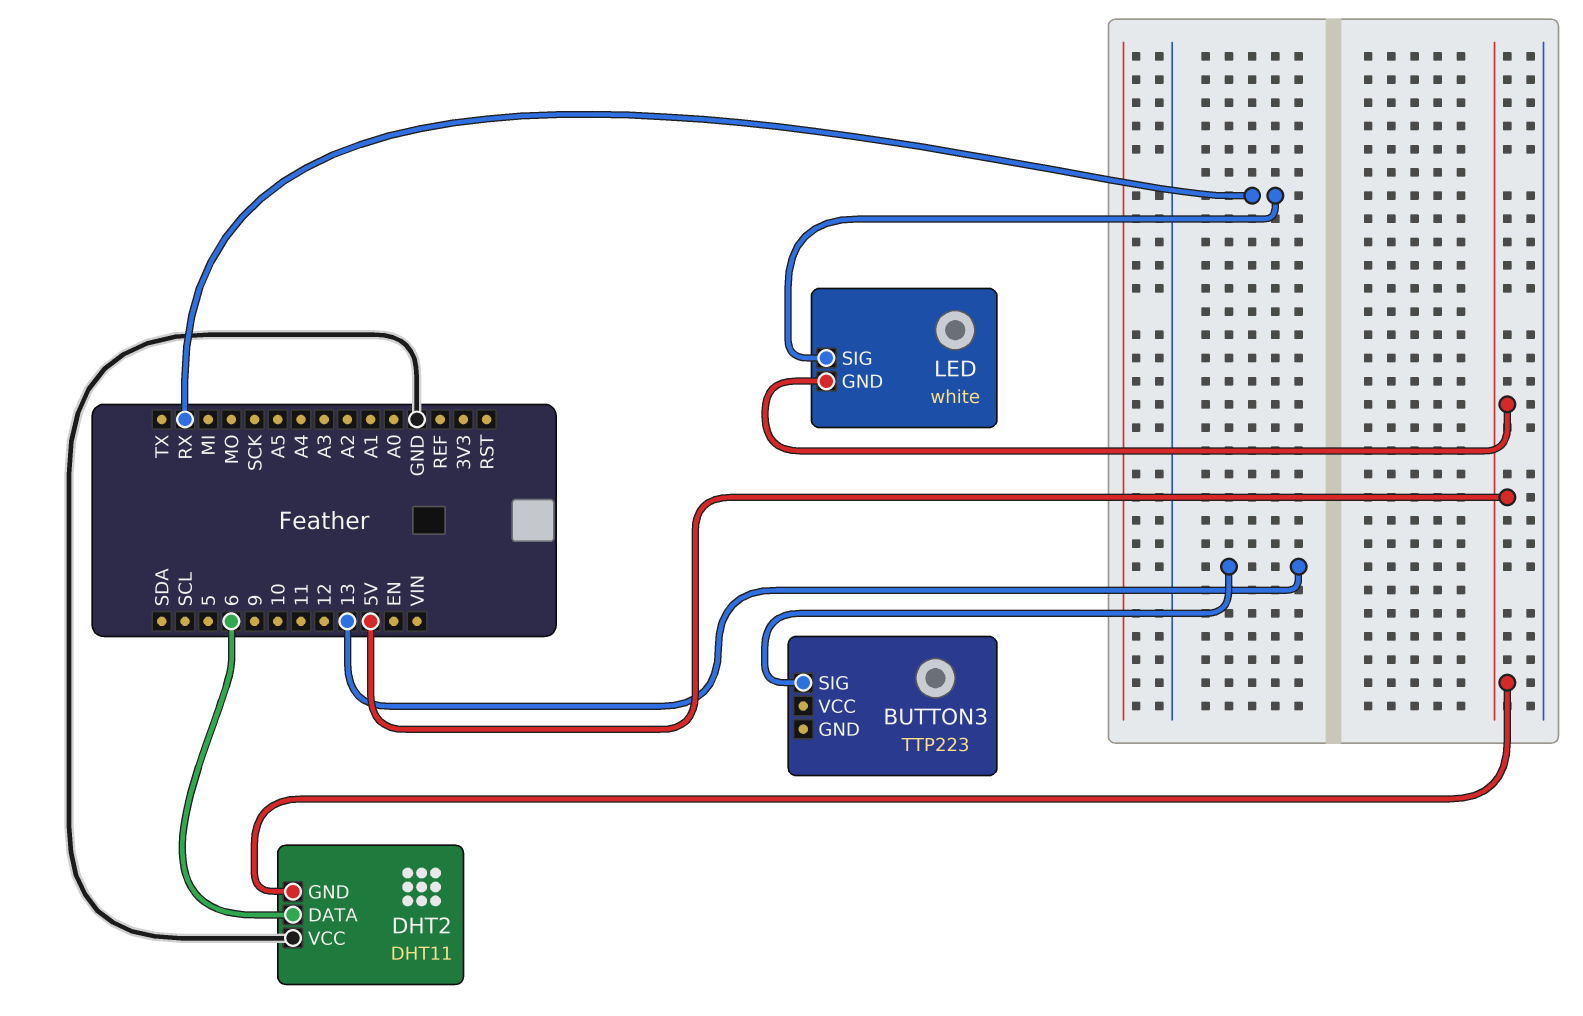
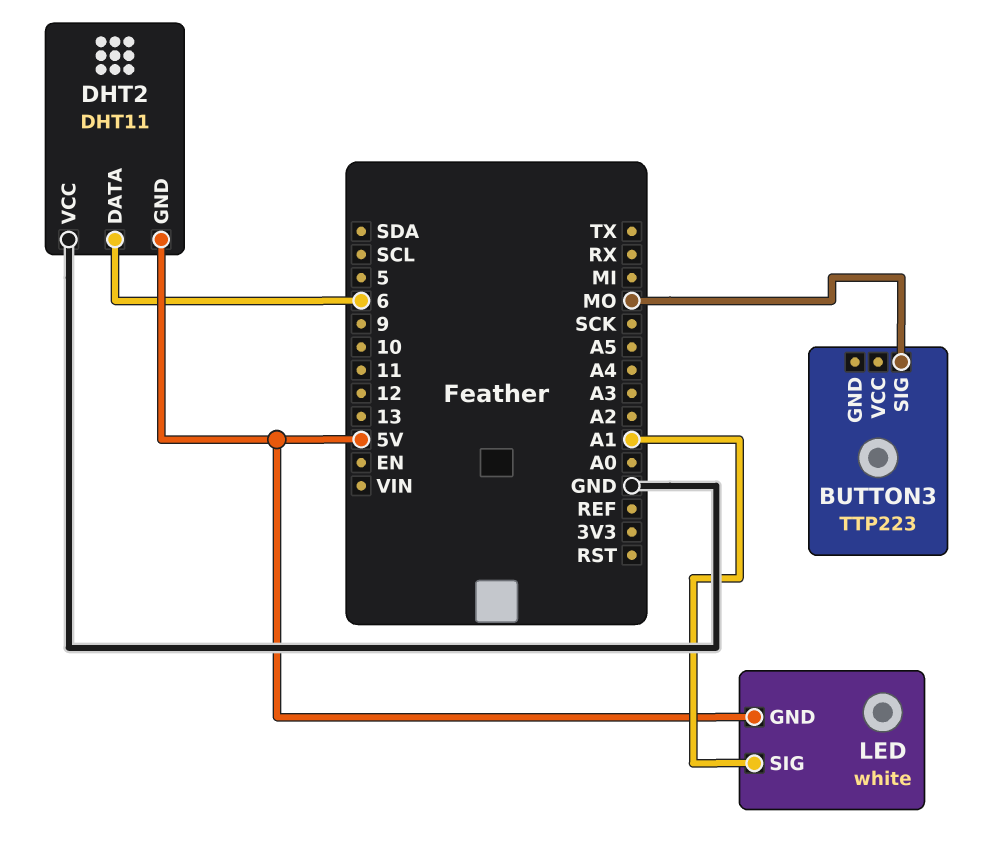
BUTTON3 pin SIG: 13 -> MO
LED pin SIG: RX -> A1

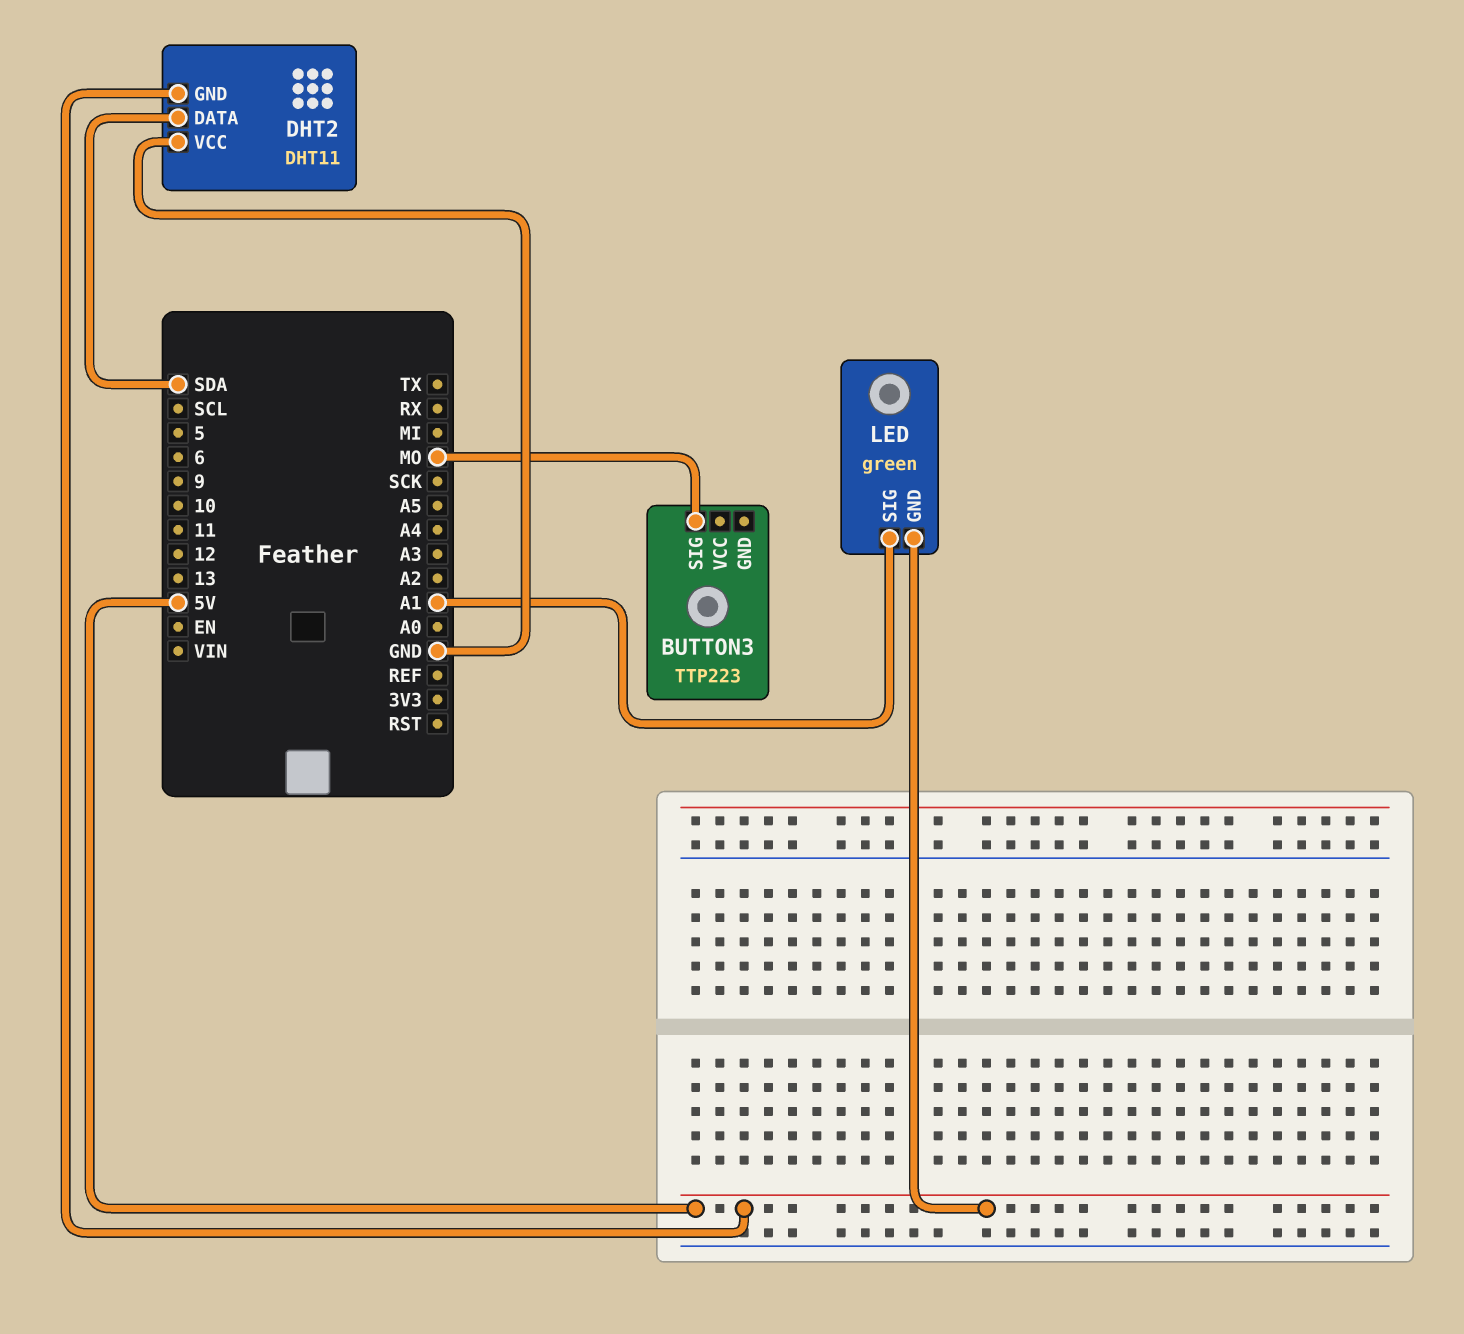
DHT2 pin DATA: 6 -> SDA
LED: white -> green

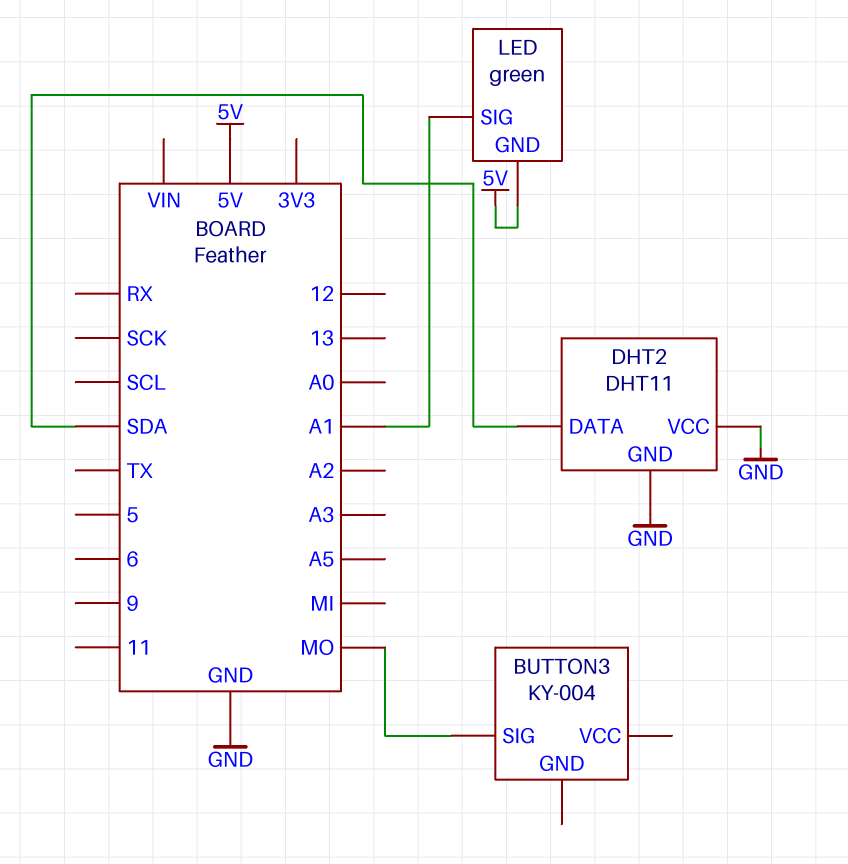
BUTTON3: TTP223 -> KY-004
DHT2 pin GND: 5V -> GND

